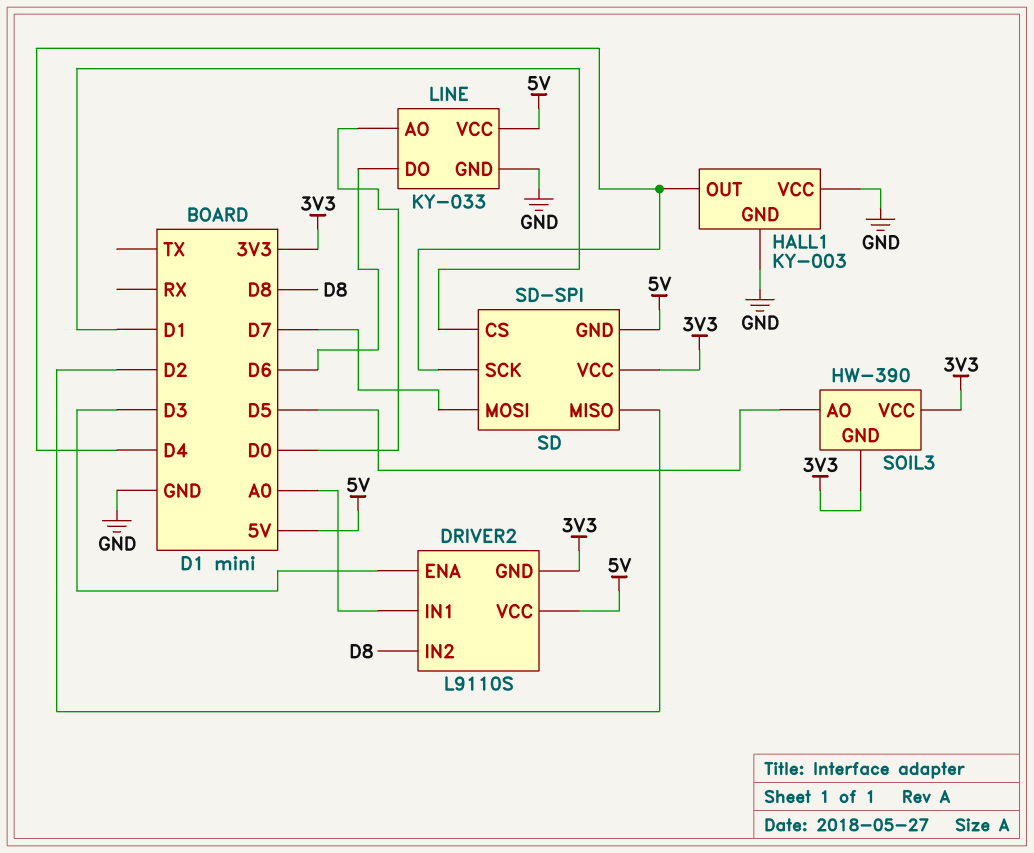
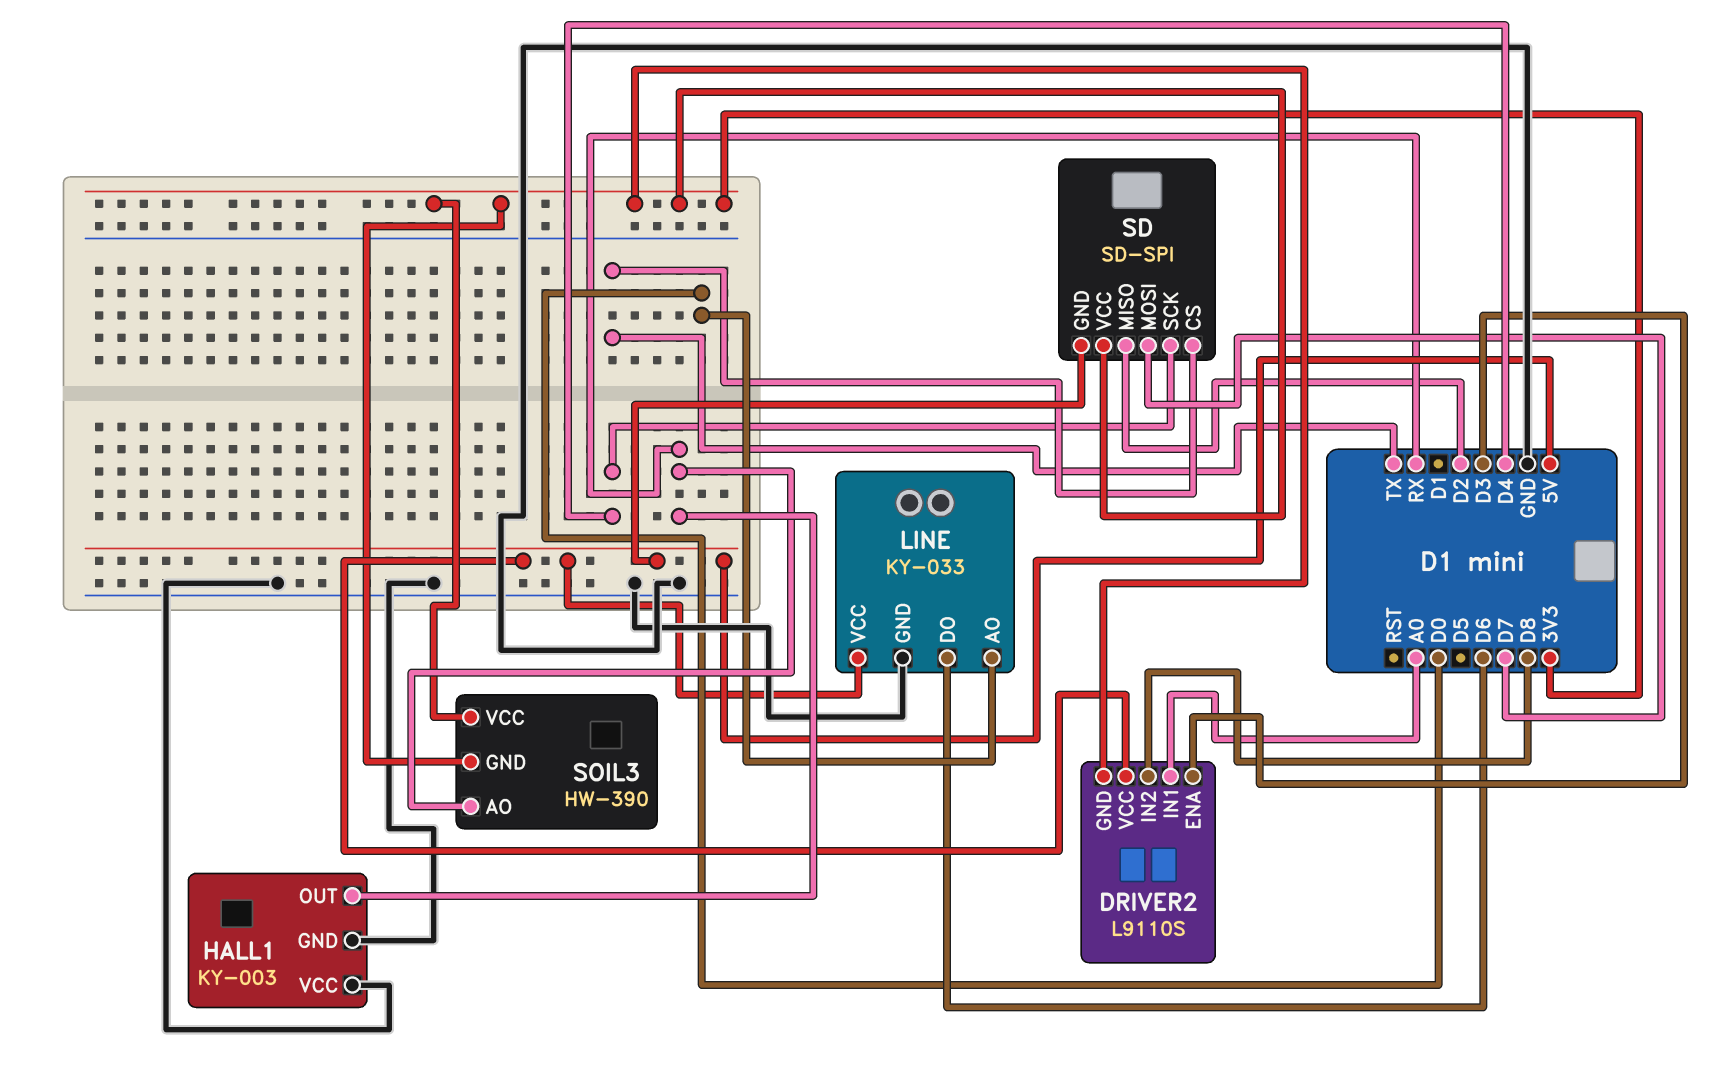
HALL1 pin OUT: D4 -> RX
SD pin CS: D1 -> TX
SOIL3 pin AO: D5 -> RX

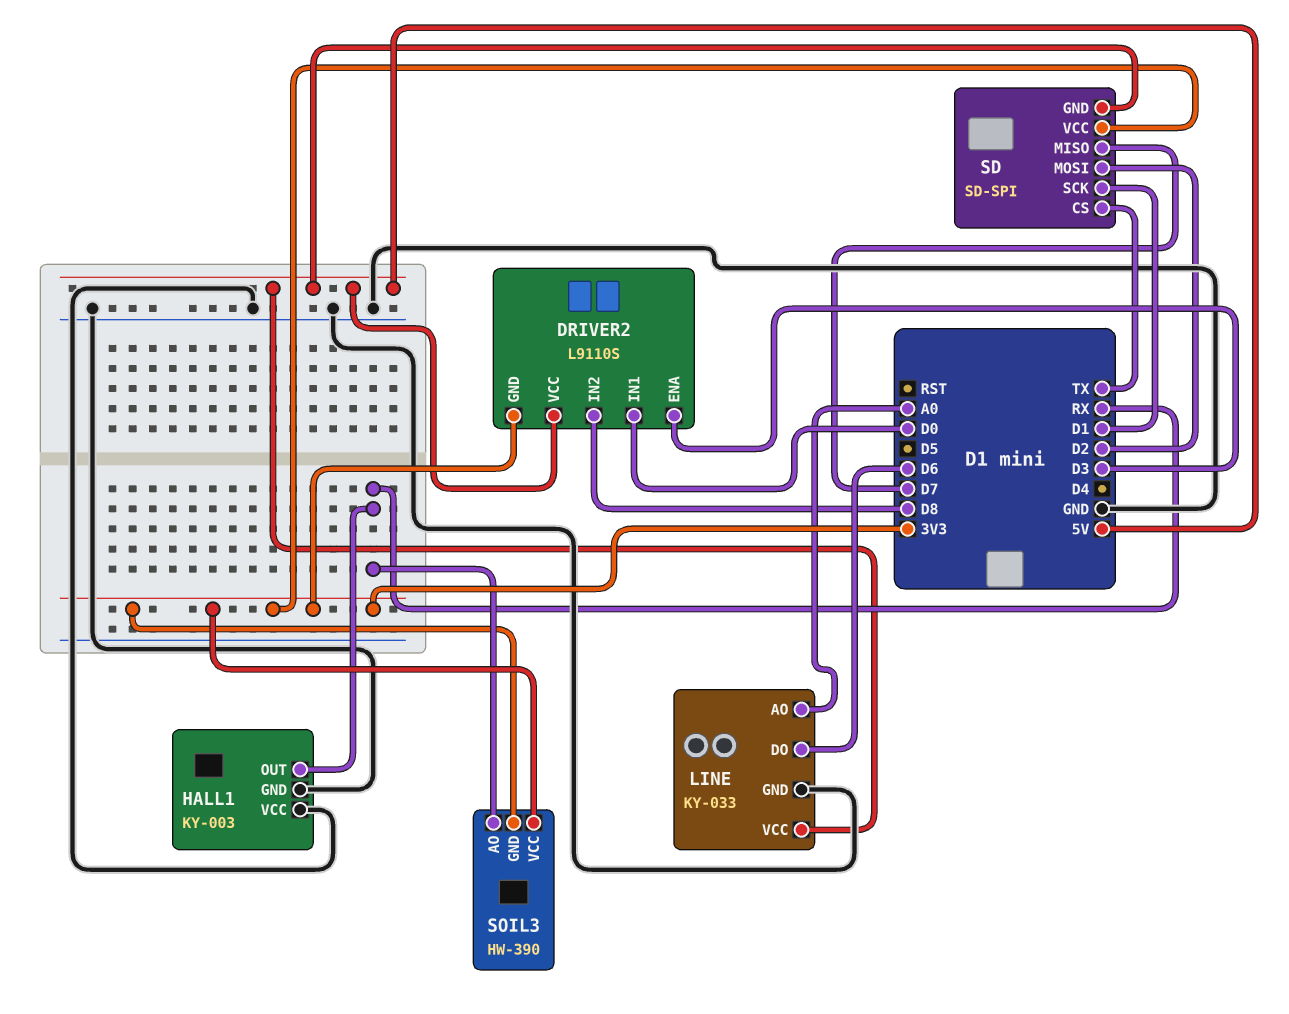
DRIVER2 pin IN1: A0 -> D0
LINE pin AO: D0 -> A0
SD pin MISO: D2 -> D7
SD pin MOSI: D7 -> D2
SD pin SCK: D4 -> D1

